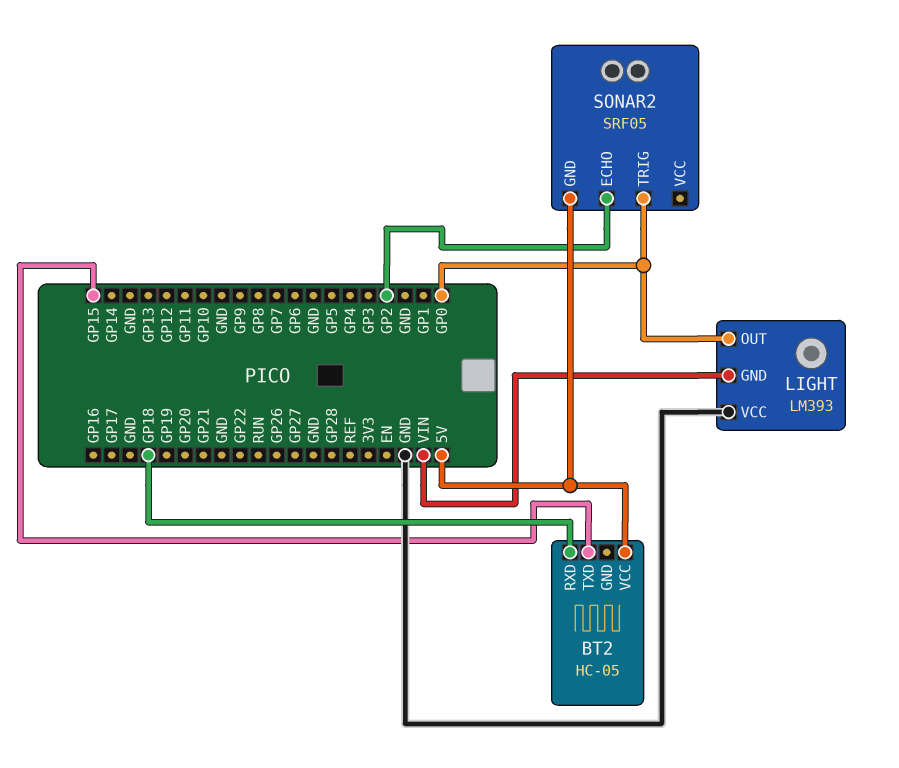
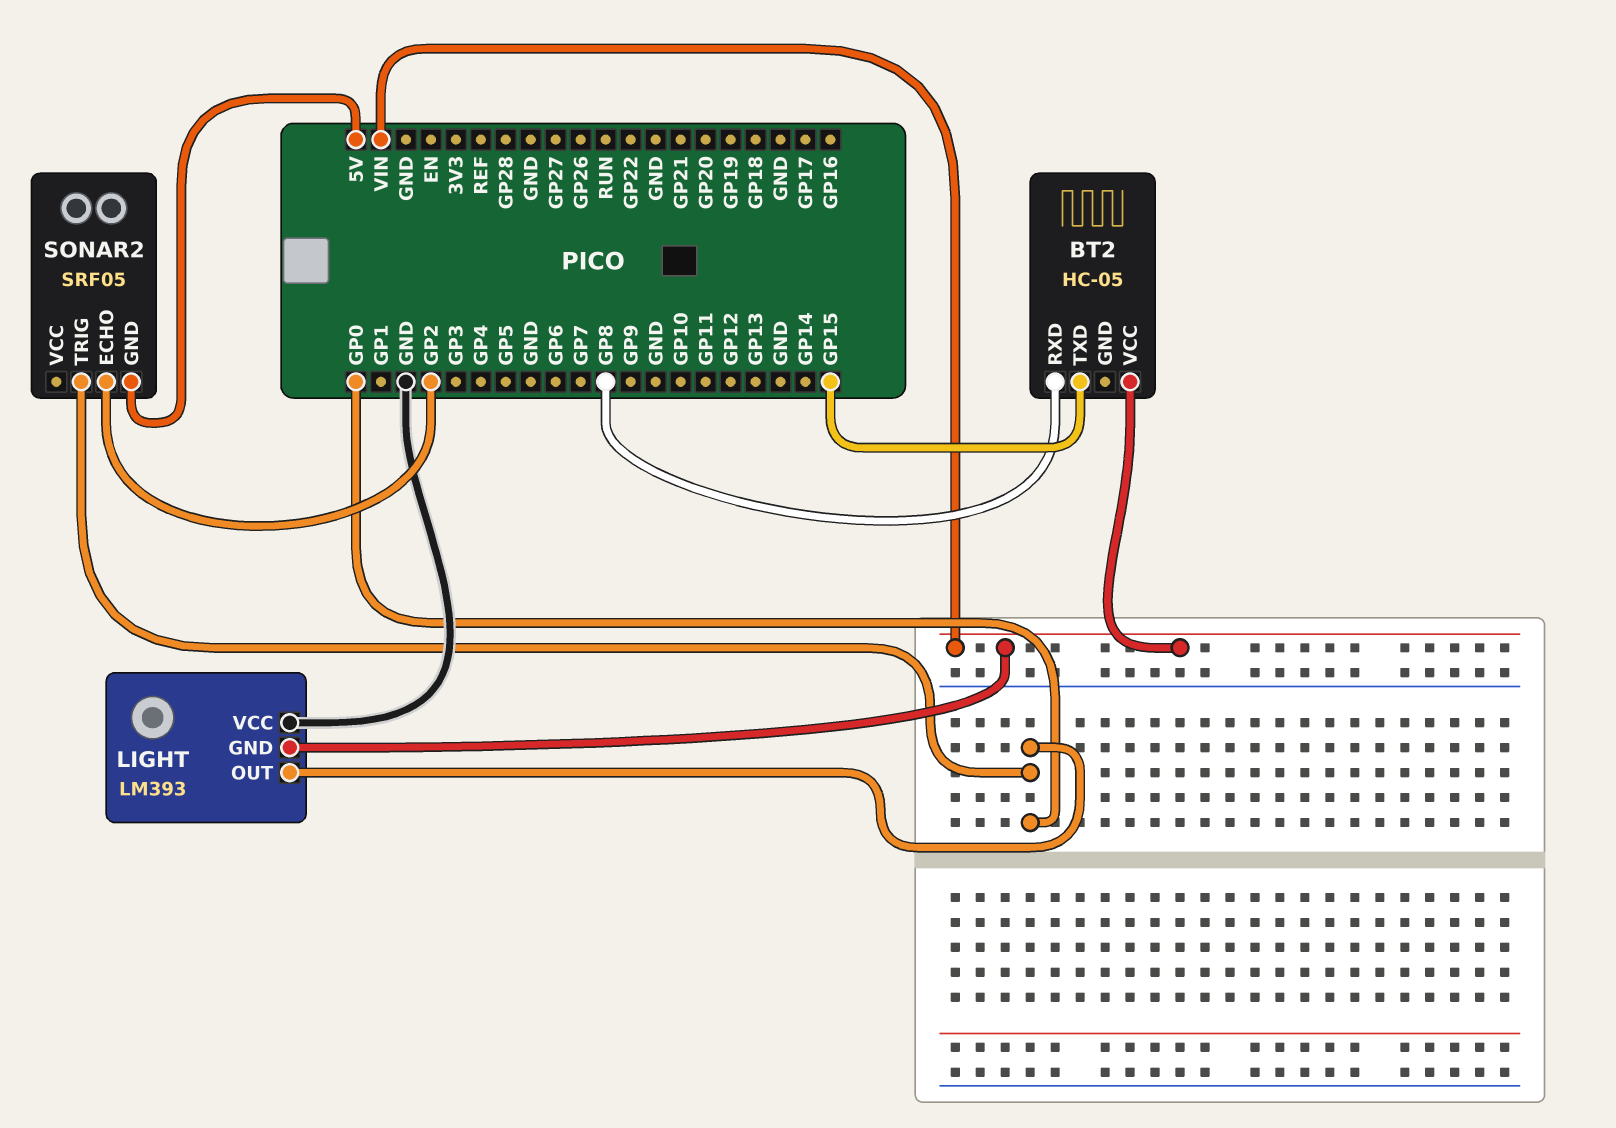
BT2 pin RXD: GP18 -> GP8
BT2 pin VCC: 5V -> VIN

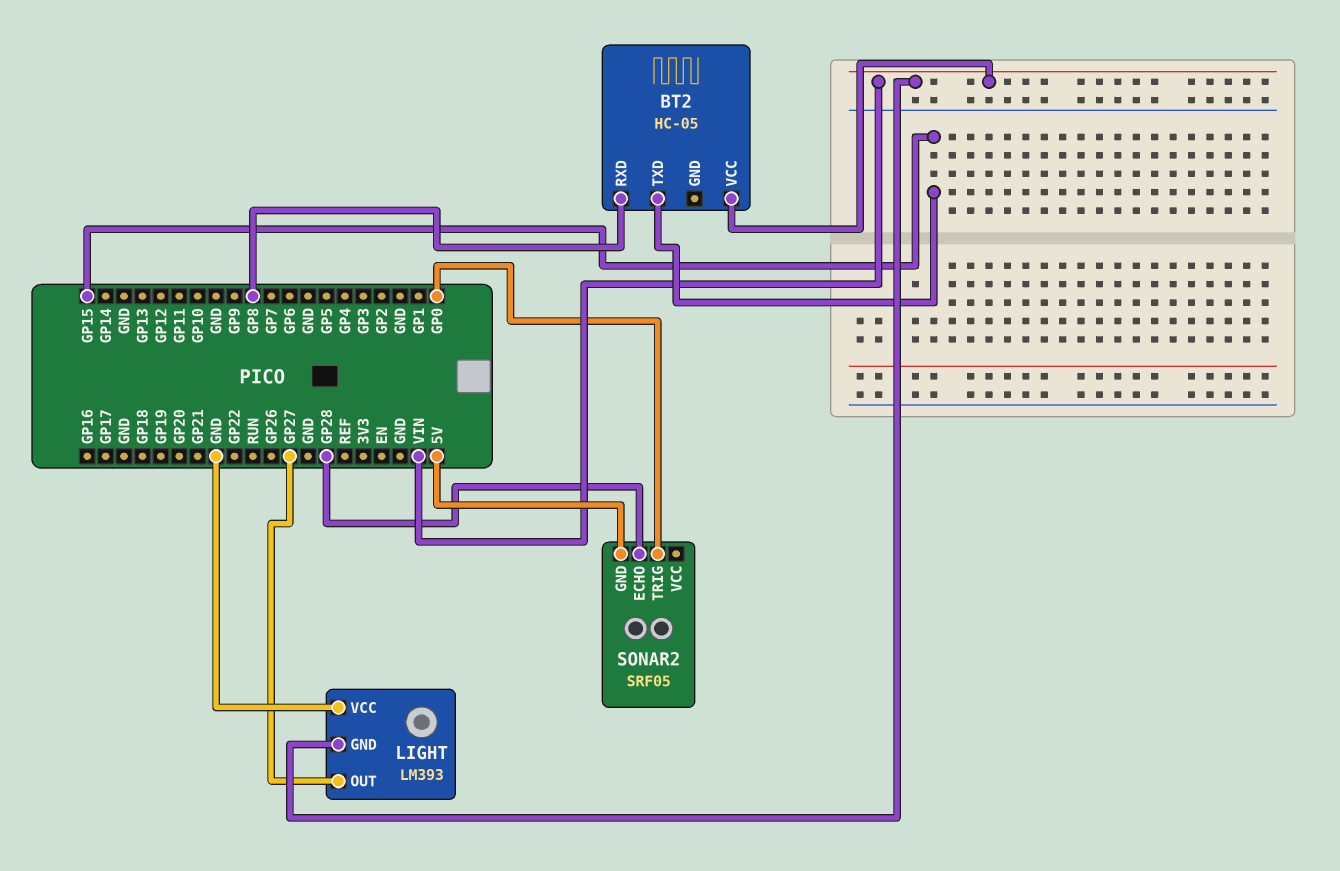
LIGHT pin OUT: GP0 -> GP27
SONAR2 pin ECHO: GP2 -> GP28

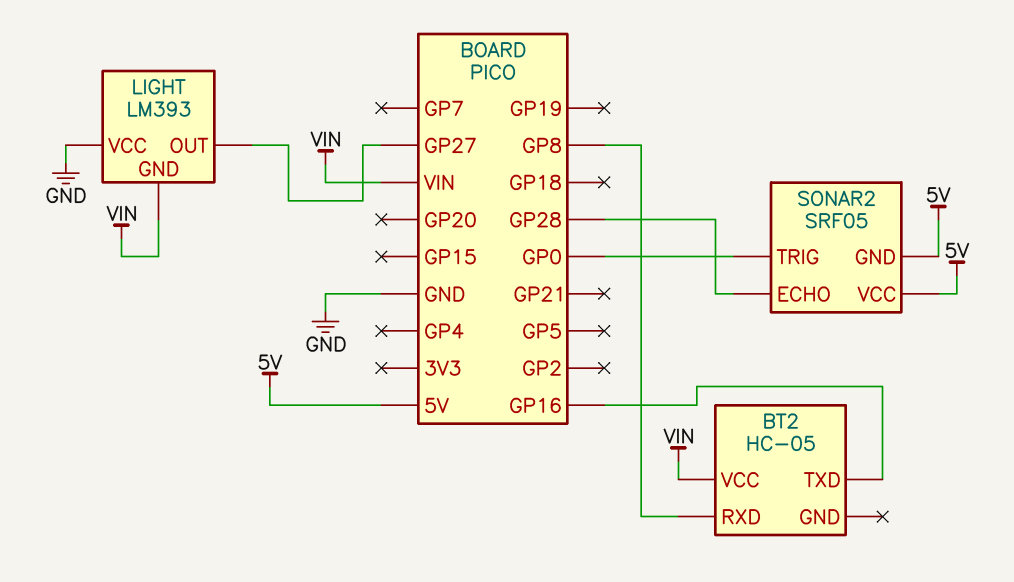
BT2 pin TXD: GP15 -> GP16
SONAR2 pin VCC: none -> 5V

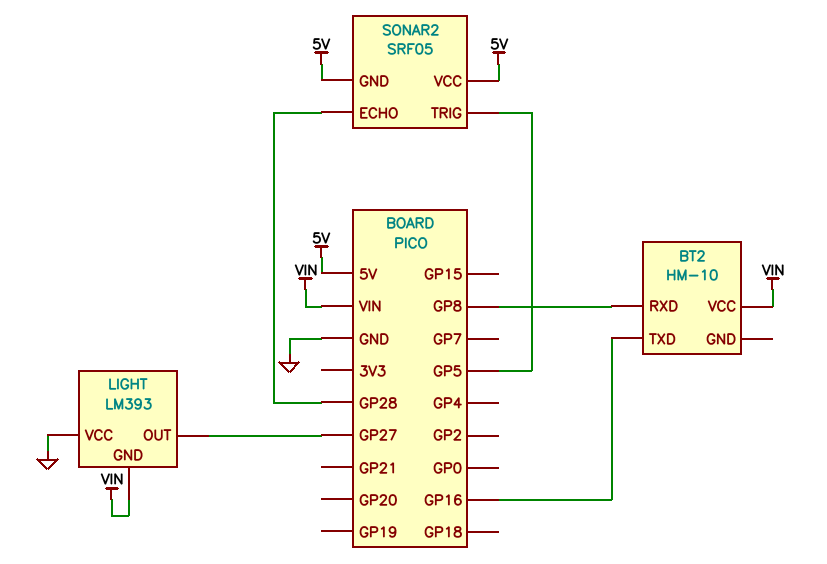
BT2: HC-05 -> HM-10
SONAR2 pin TRIG: GP0 -> GP5

